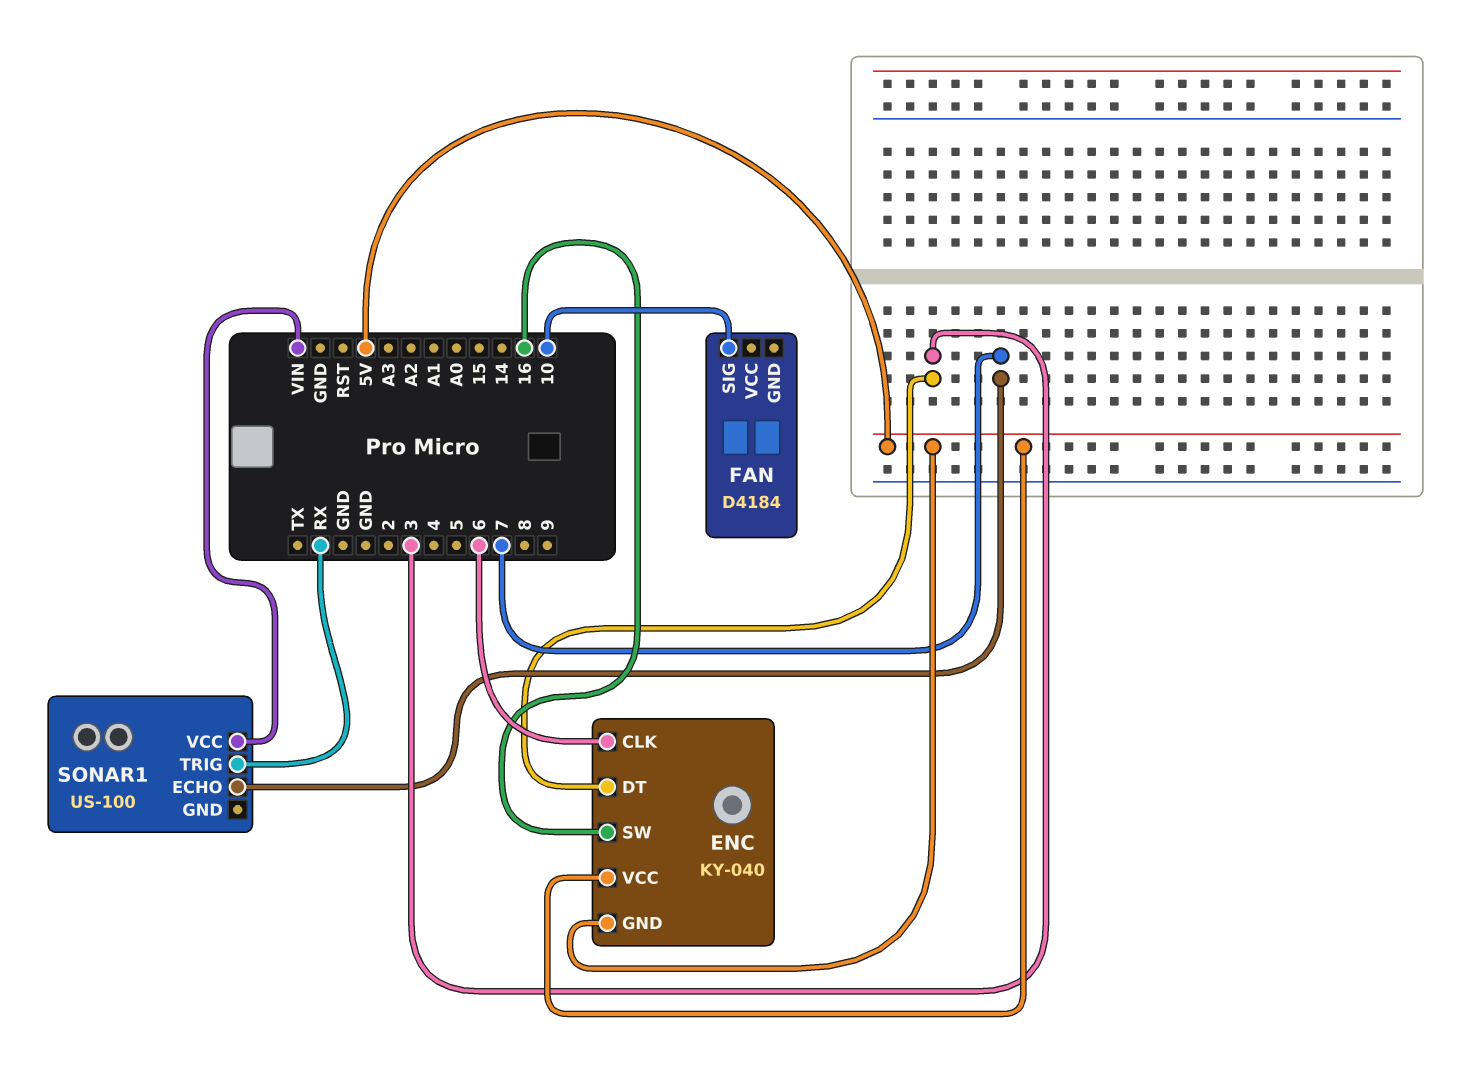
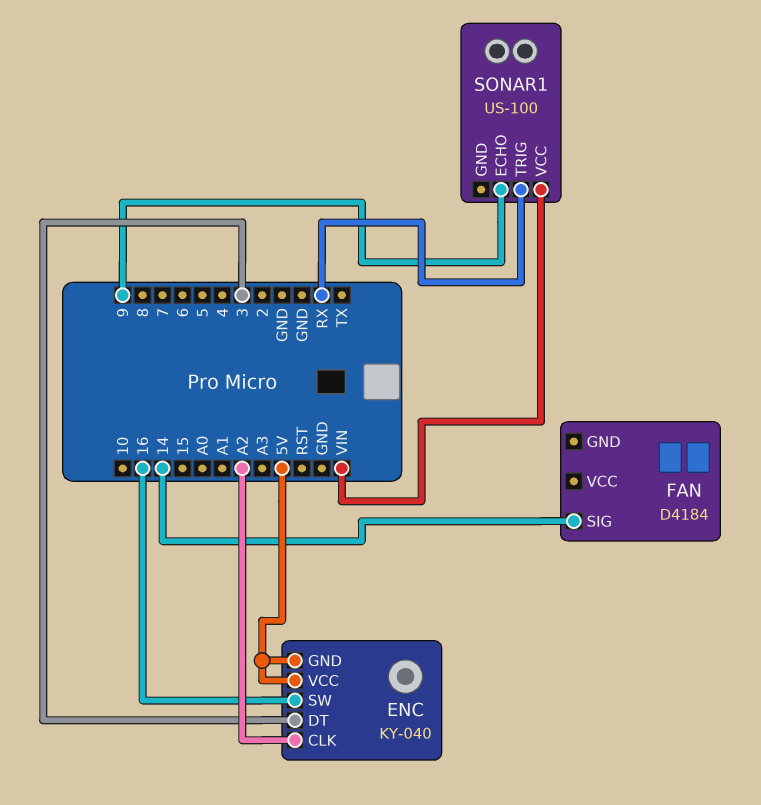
ENC pin CLK: 6 -> A2
FAN pin SIG: 10 -> 14
SONAR1 pin ECHO: 7 -> 9

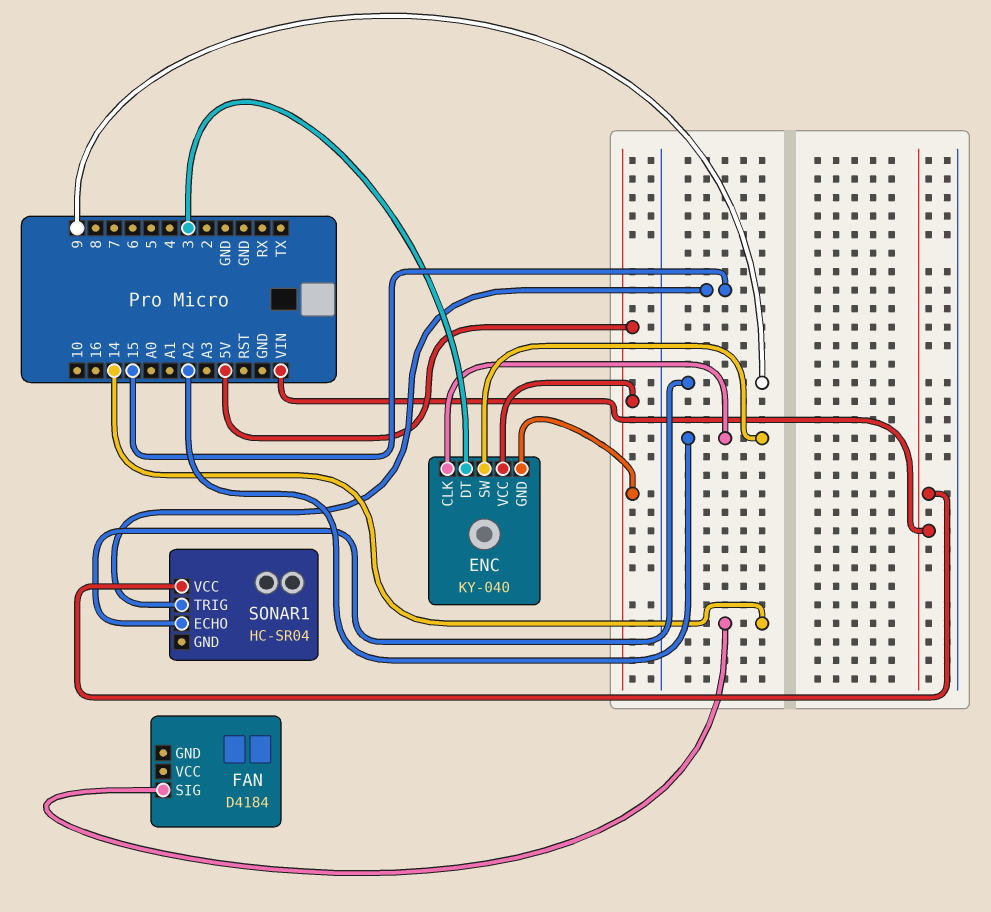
ENC pin SW: 16 -> A2
SONAR1: US-100 -> HC-SR04
SONAR1 pin TRIG: RX -> 15

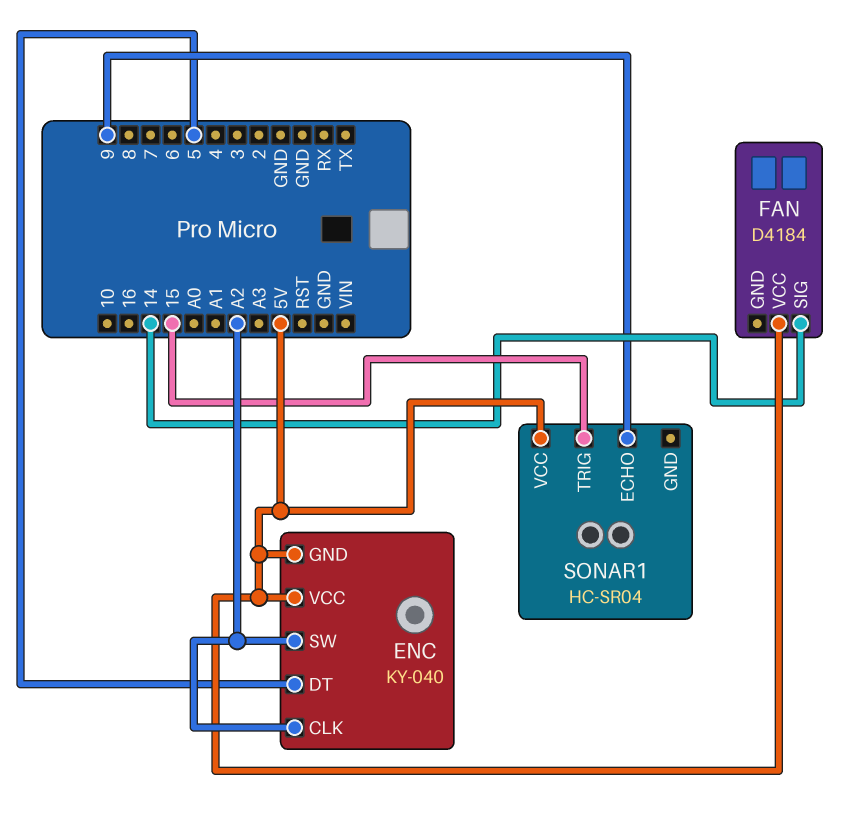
ENC pin DT: 3 -> 5
FAN pin VCC: none -> 5V
SONAR1 pin VCC: VIN -> 5V

